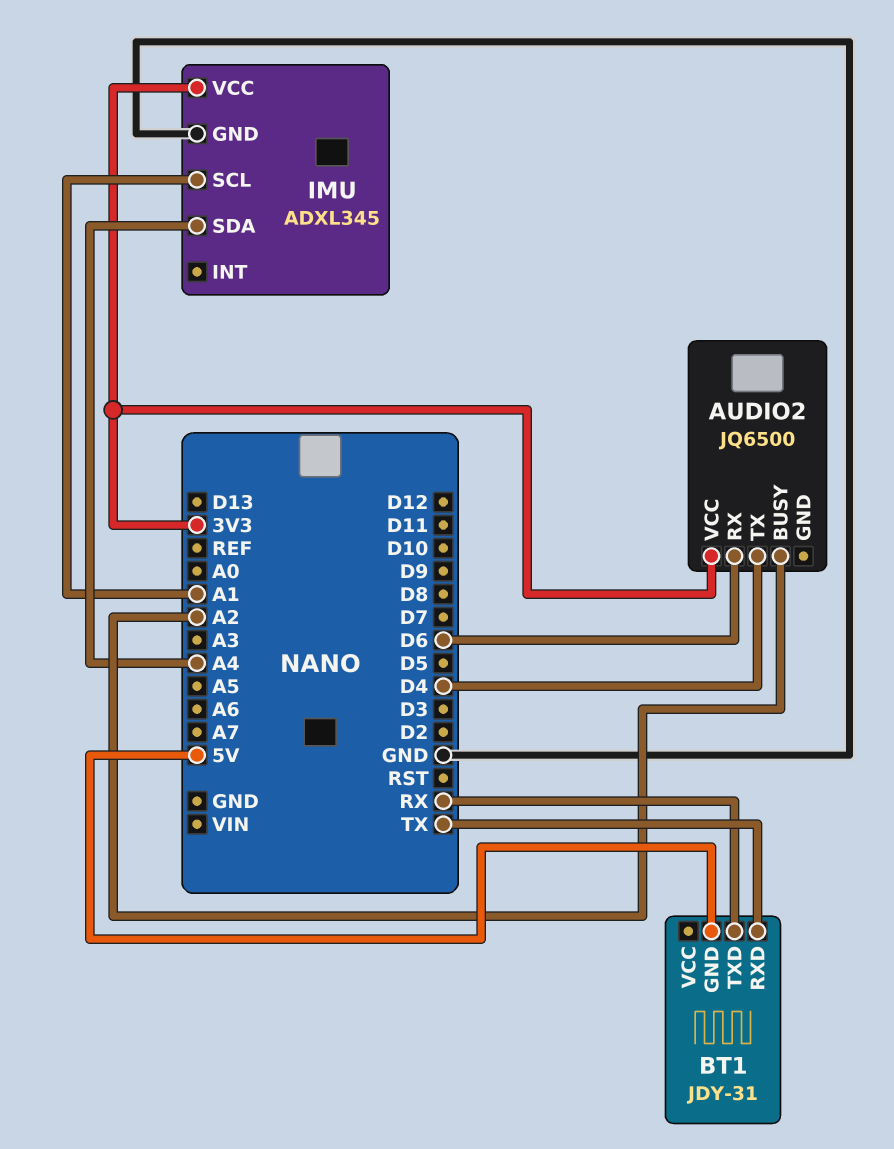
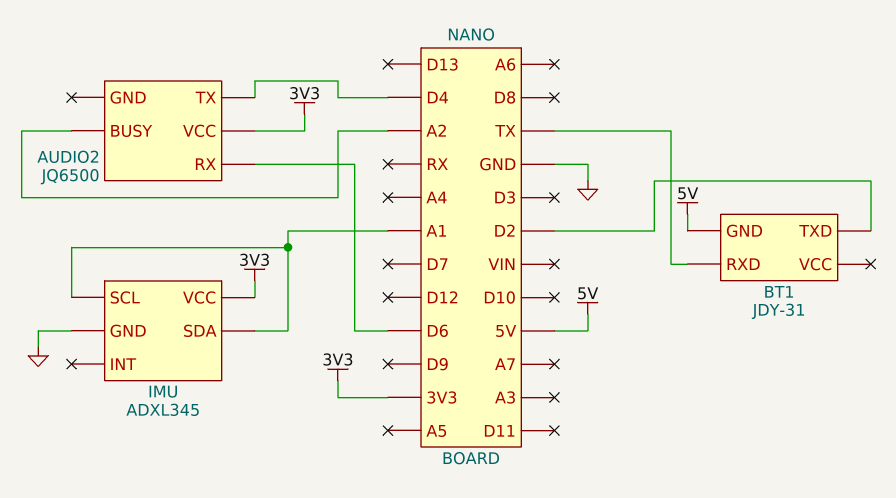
BT1 pin TXD: RX -> D2
IMU pin SDA: A4 -> A1

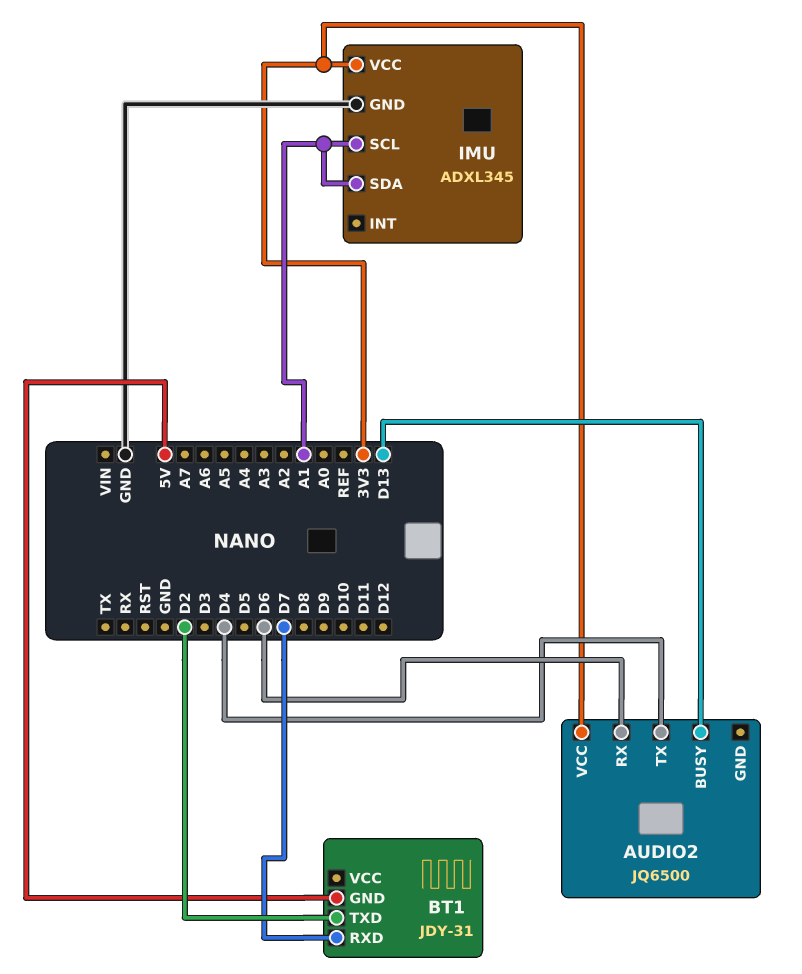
AUDIO2 pin BUSY: A2 -> D13
BT1 pin RXD: TX -> D7

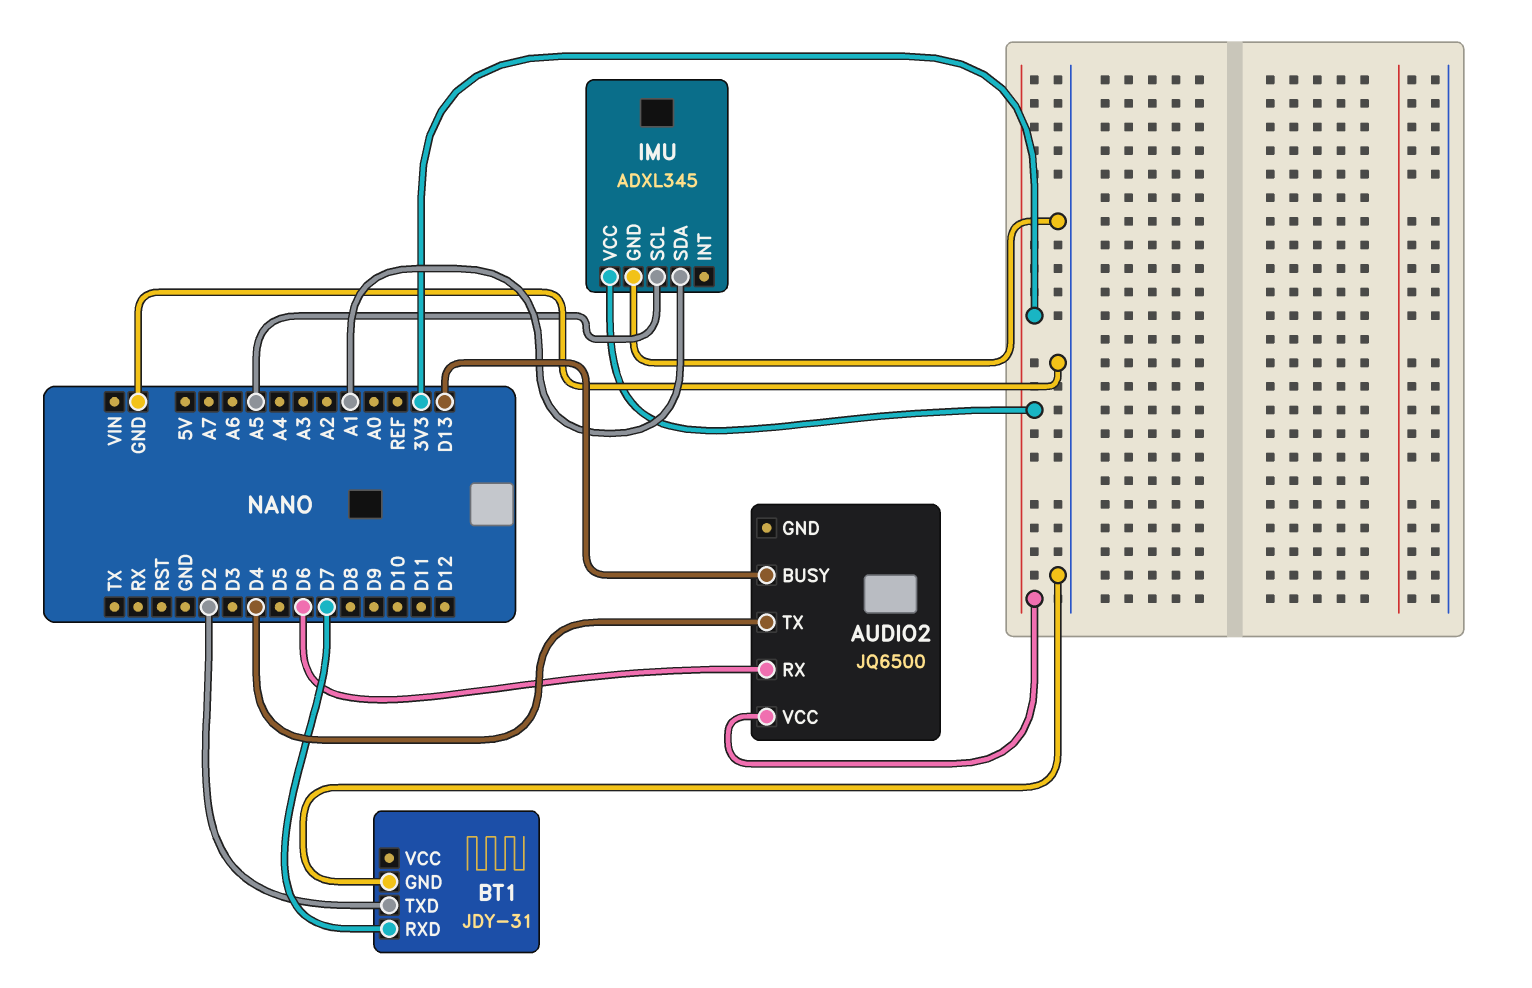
BT1 pin GND: 5V -> GND
IMU pin SCL: A1 -> A5

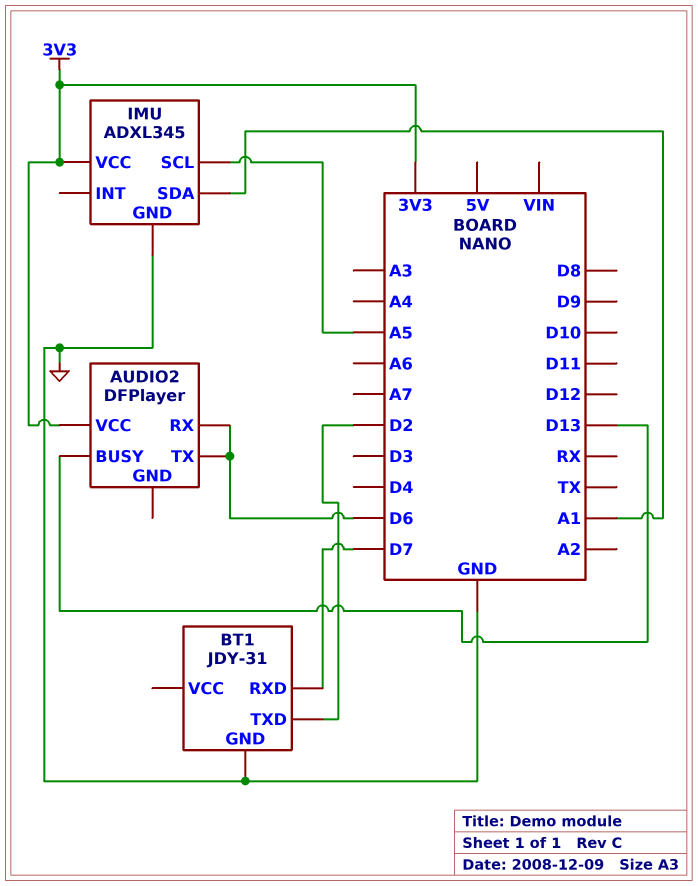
AUDIO2: JQ6500 -> DFPlayer
AUDIO2 pin TX: D4 -> D6

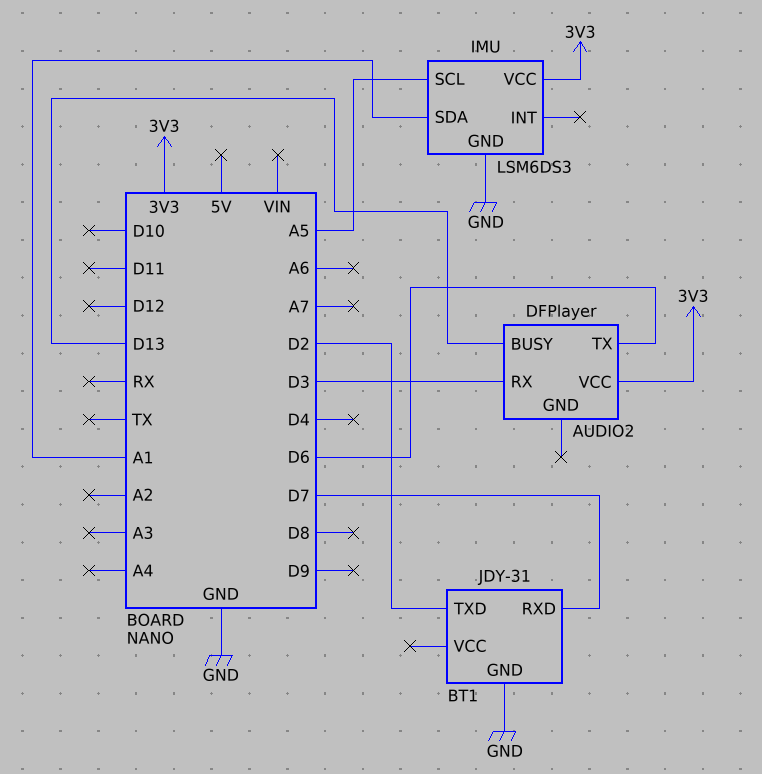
AUDIO2 pin RX: D6 -> D3
IMU: ADXL345 -> LSM6DS3

